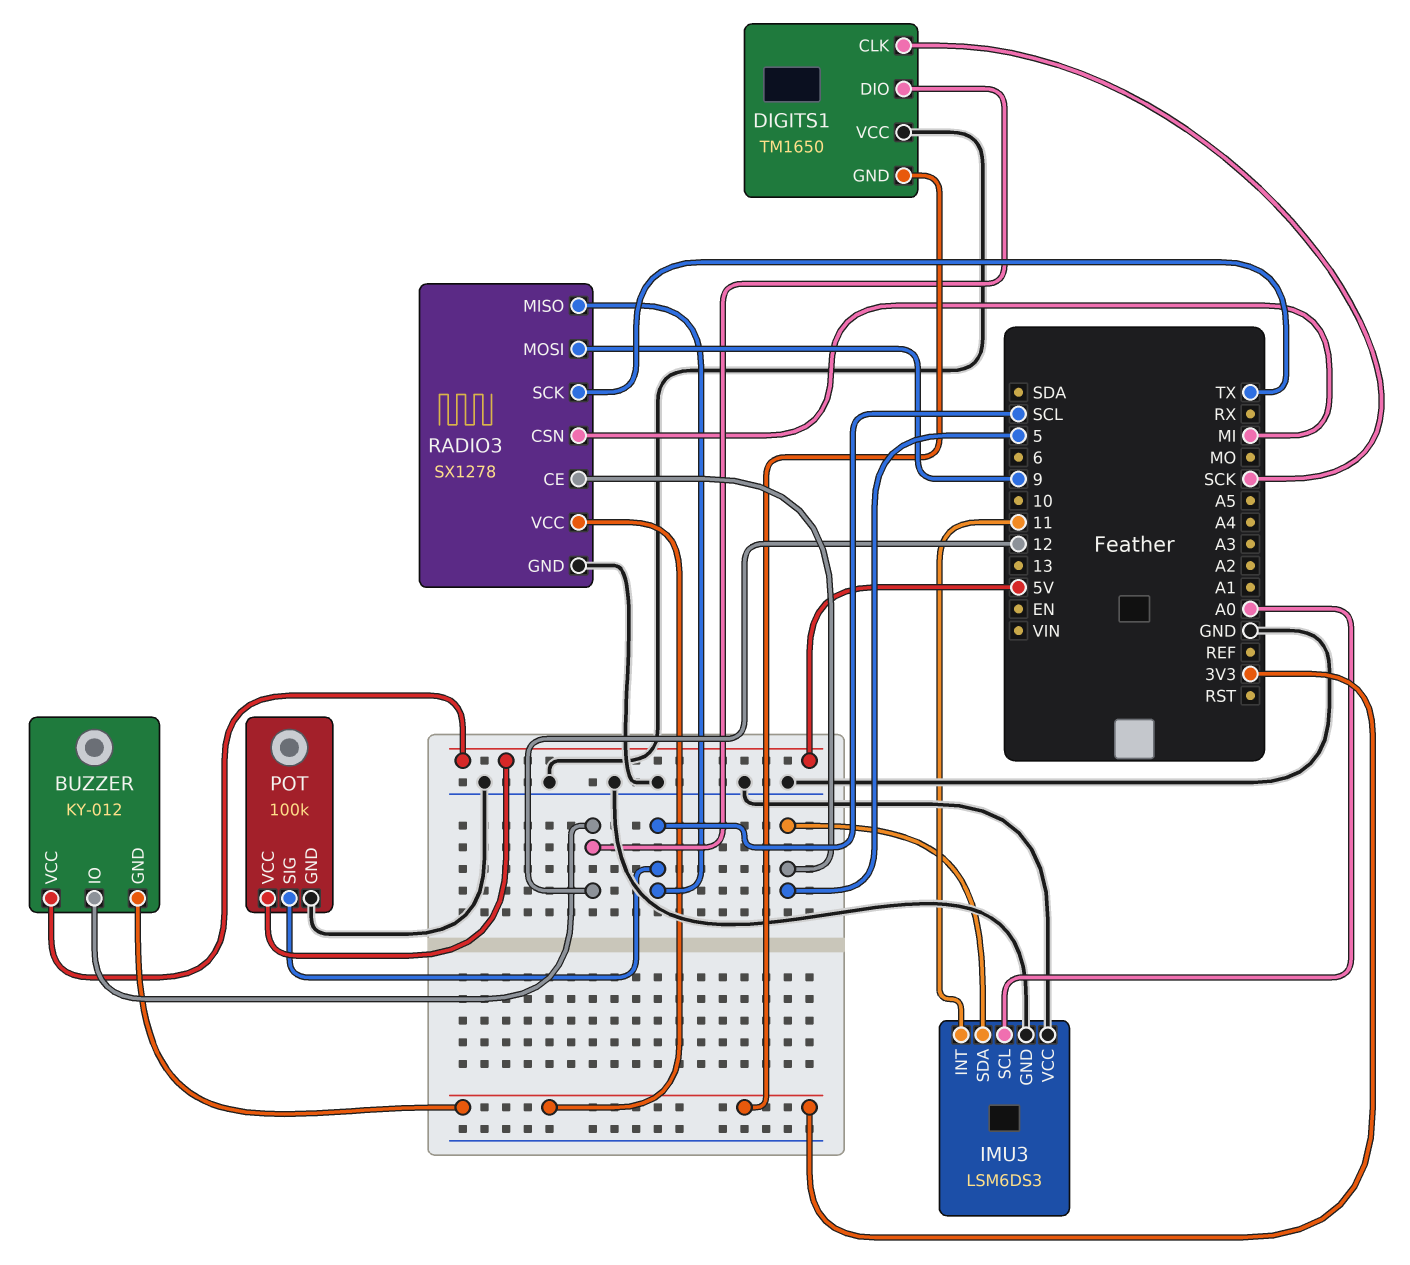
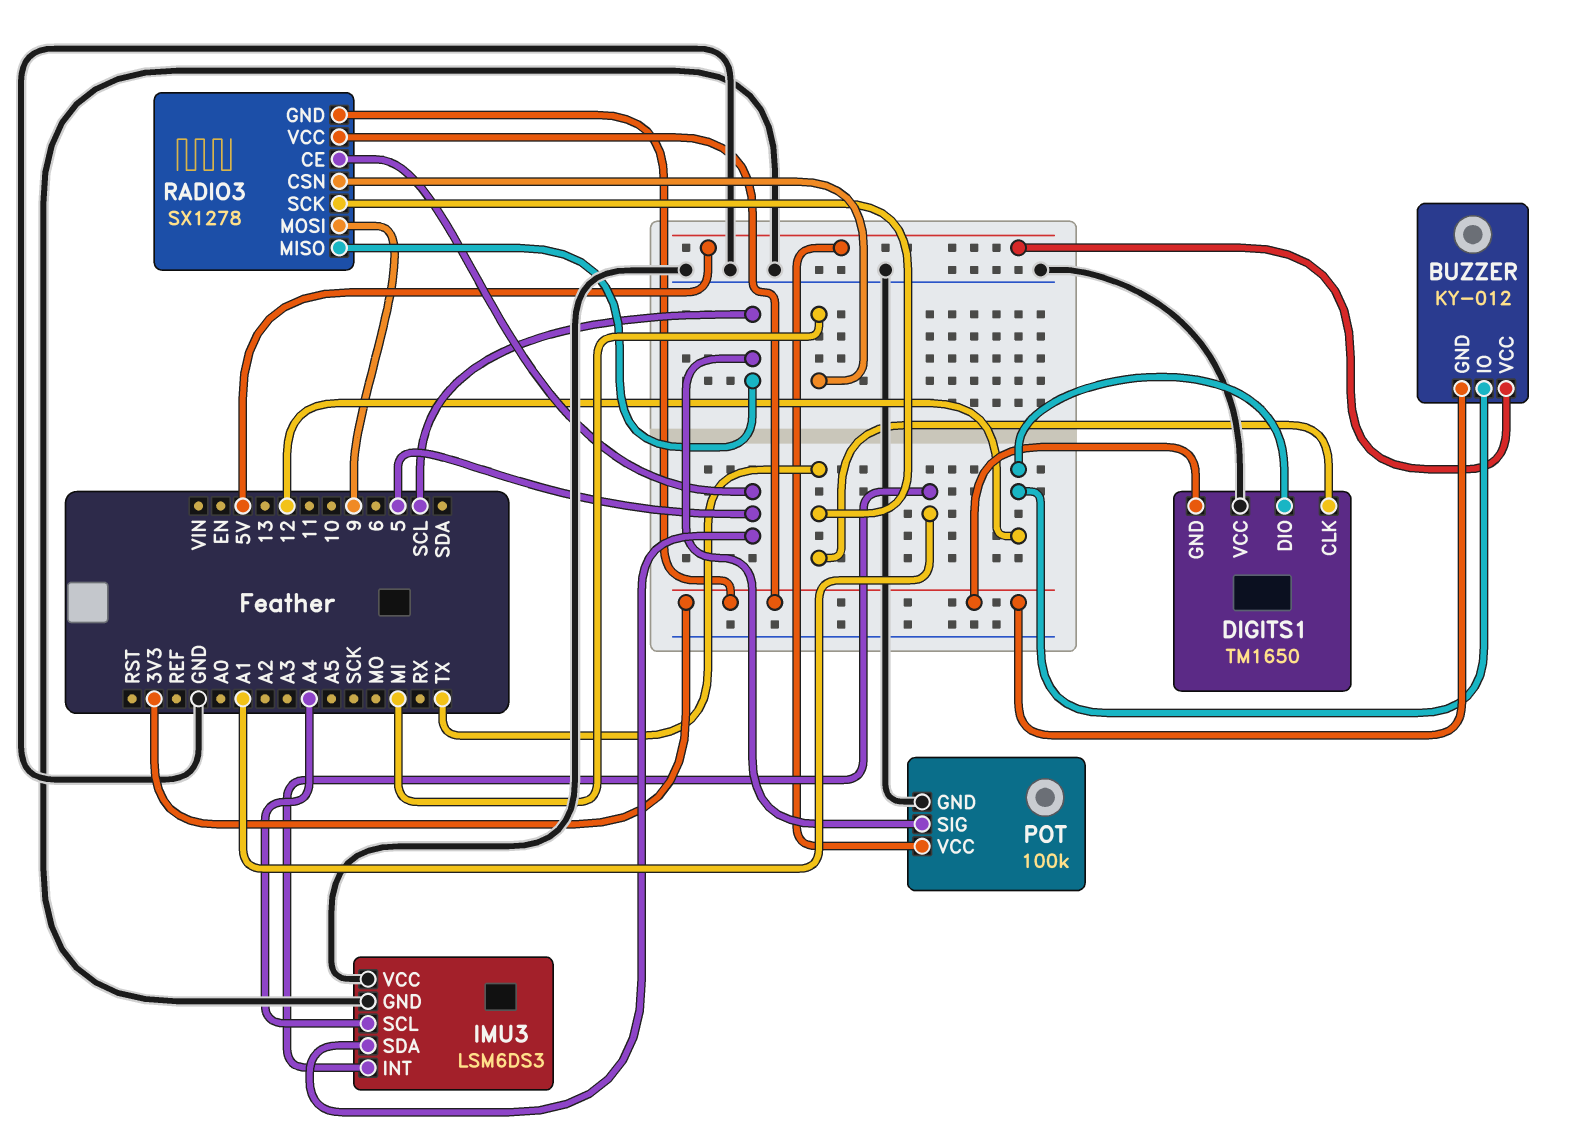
DIGITS1 pin CLK: SCK -> TX
IMU3 pin INT: 11 -> A1
IMU3 pin SCL: A0 -> A4
RADIO3 pin GND: GND -> 3V3

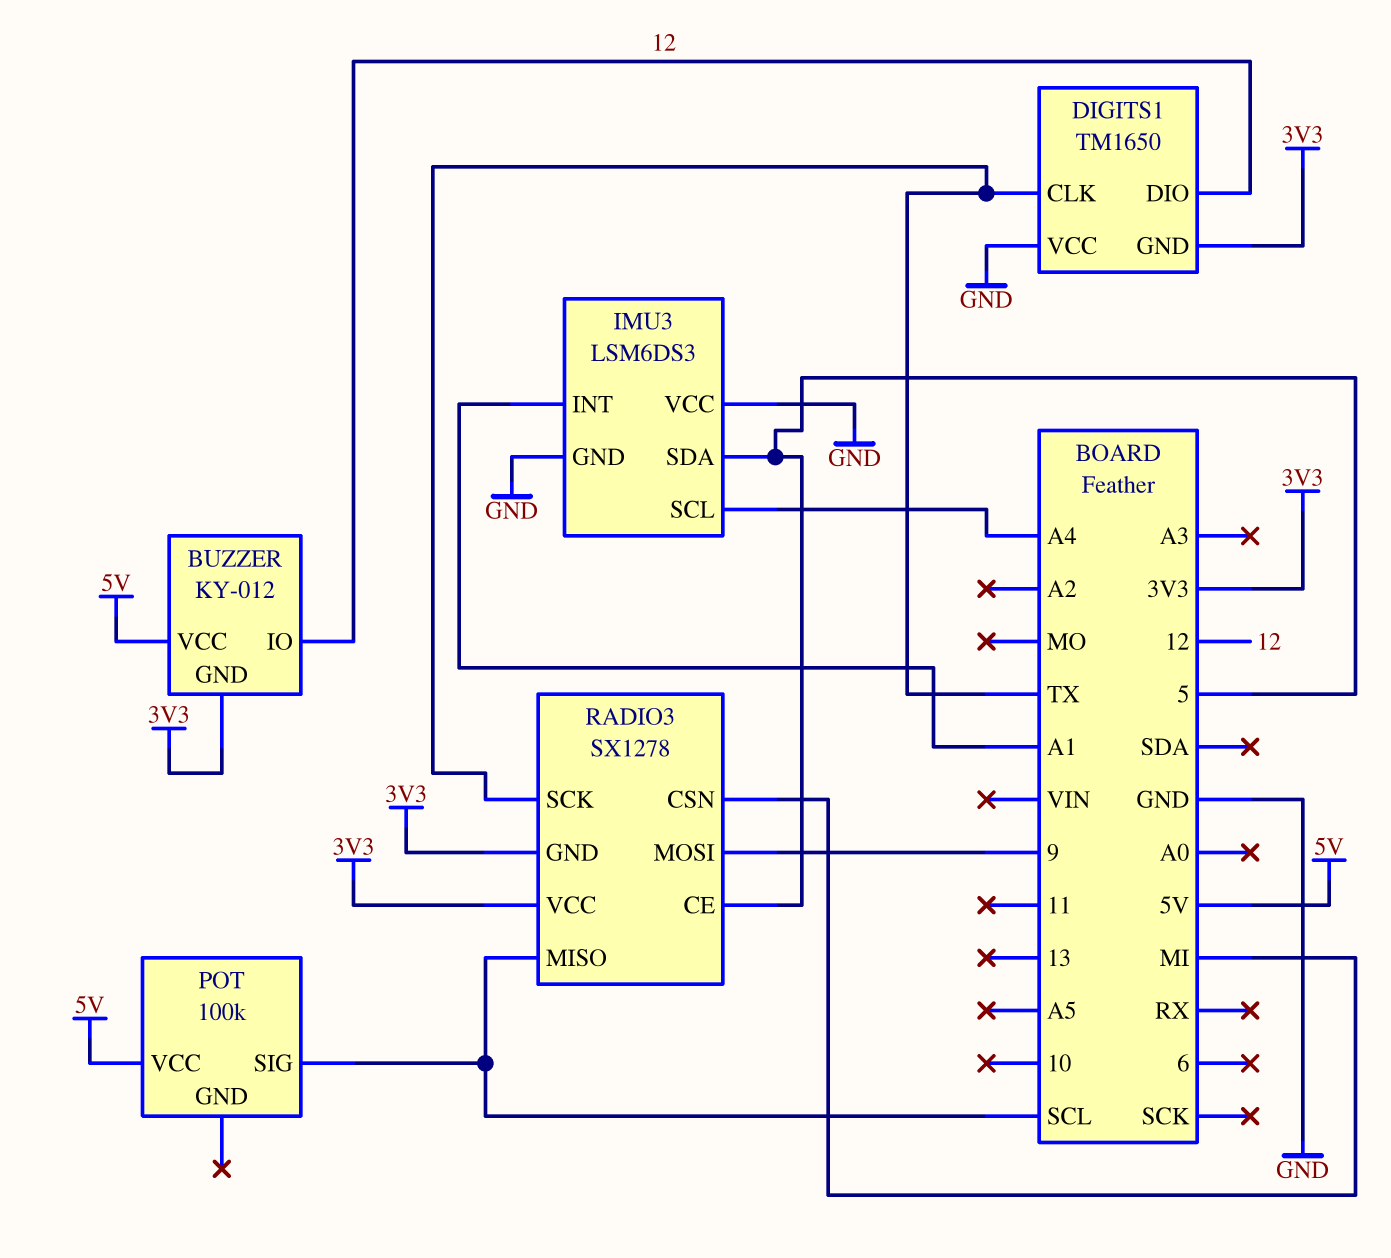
POT pin GND: GND -> none

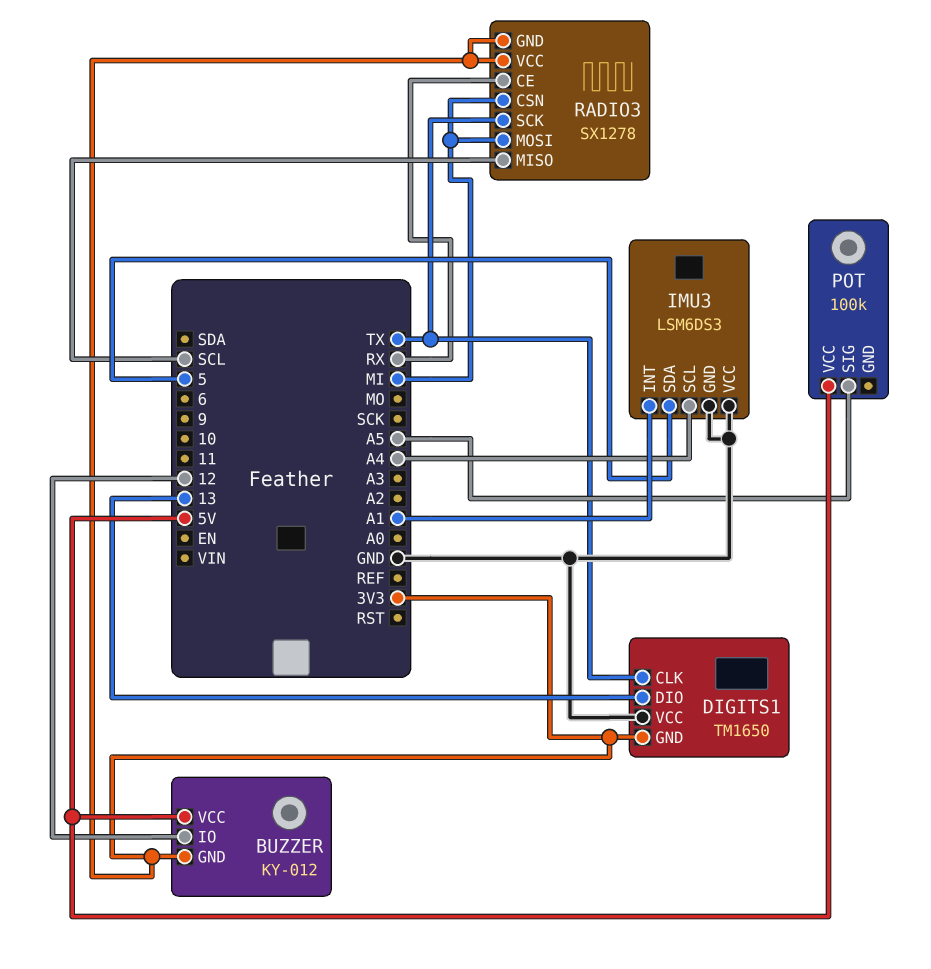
DIGITS1 pin DIO: 12 -> 13
POT pin SIG: SCL -> A5
RADIO3 pin CE: 5 -> RX
RADIO3 pin MOSI: 9 -> MI

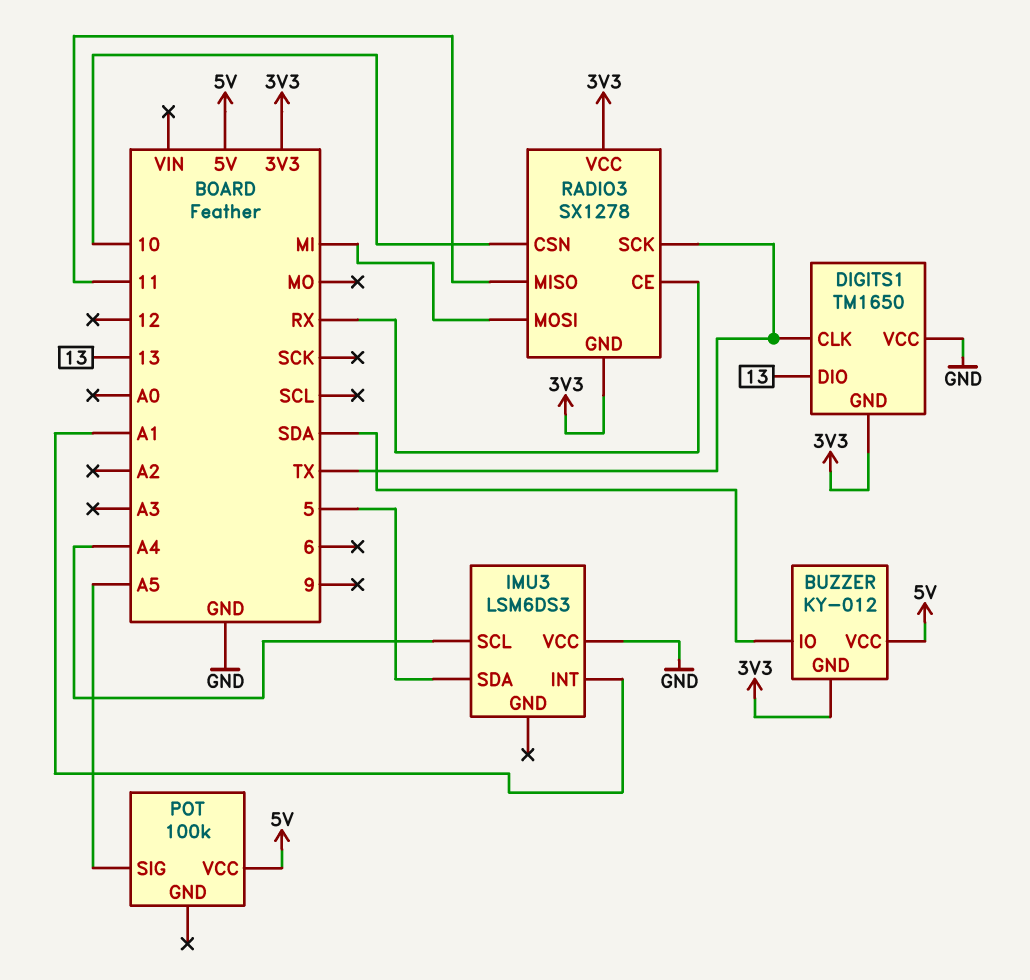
BUZZER pin IO: 12 -> SDA
IMU3 pin GND: GND -> none
RADIO3 pin CSN: MI -> 10
RADIO3 pin MISO: SCL -> 11

